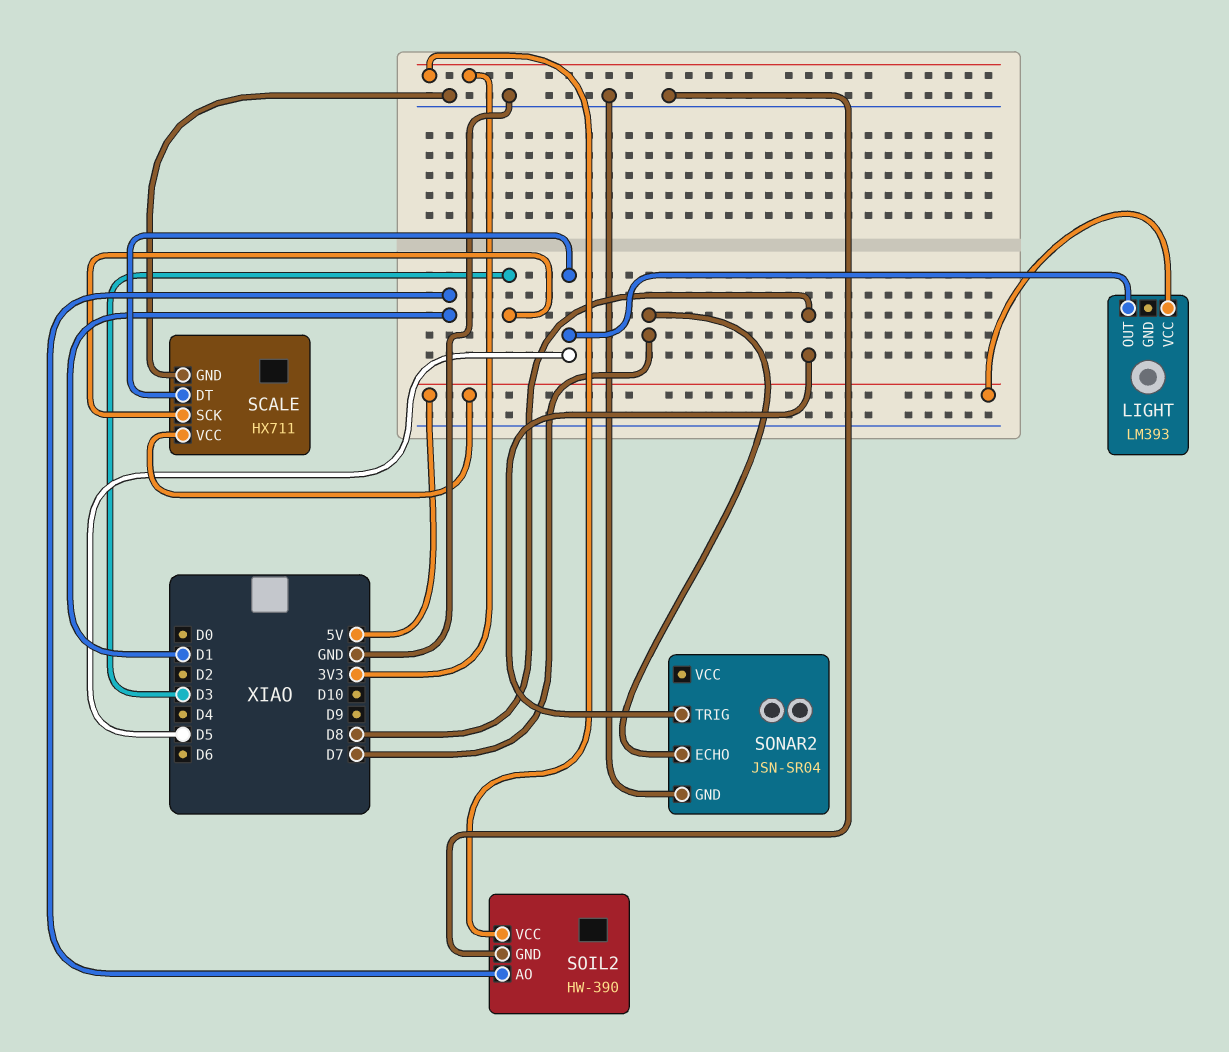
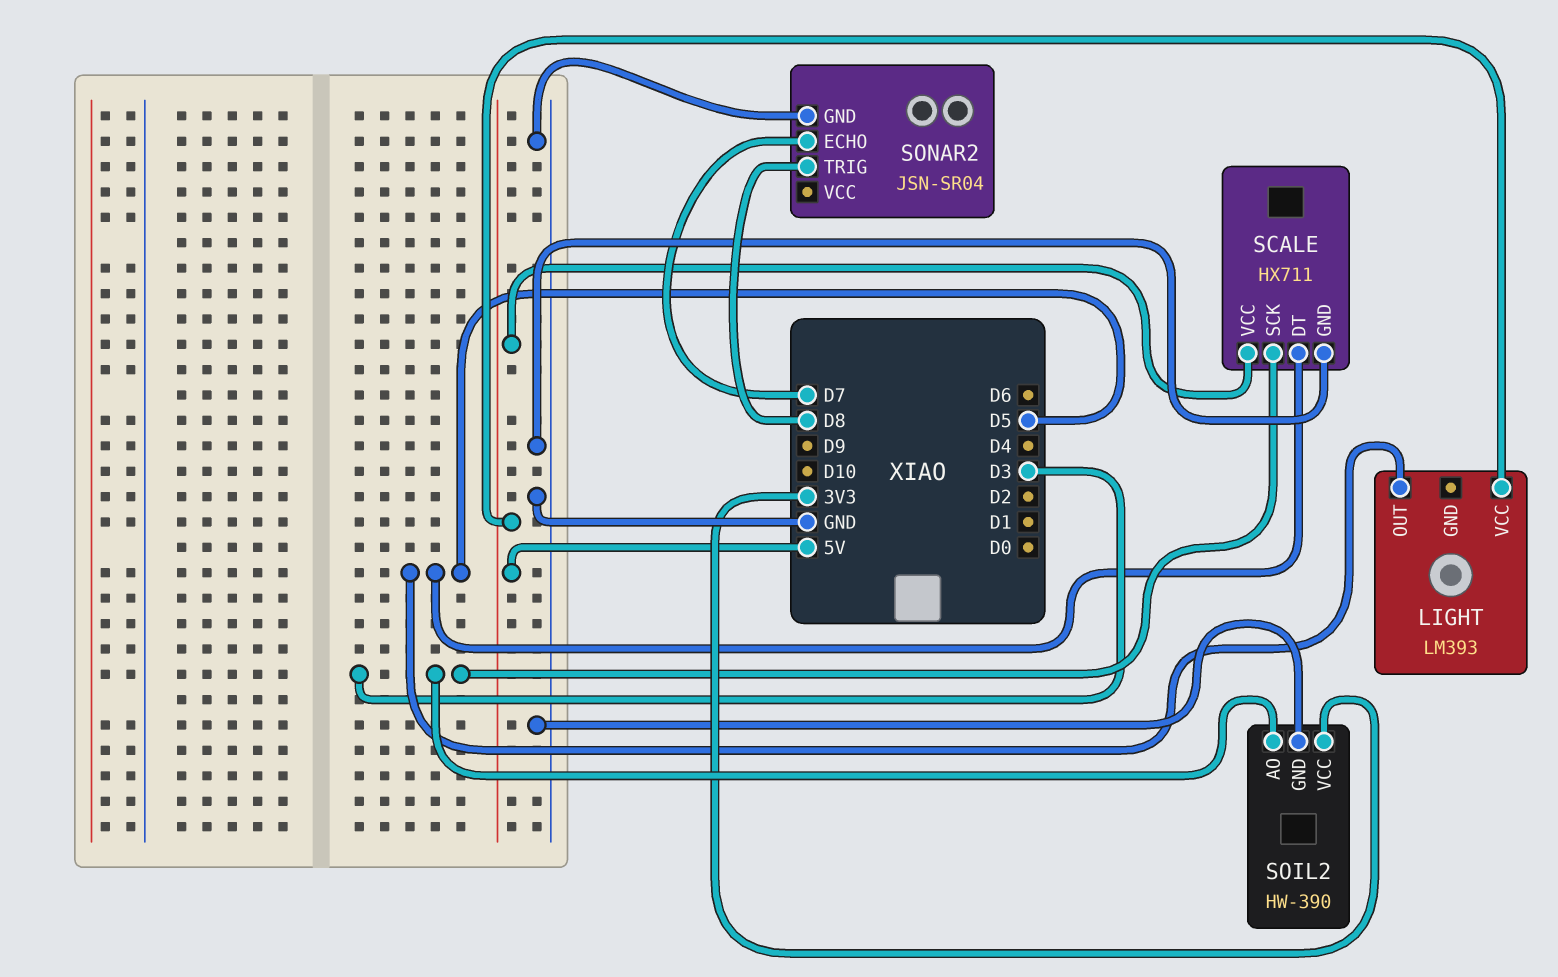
SOIL2 pin AO: D1 -> D3

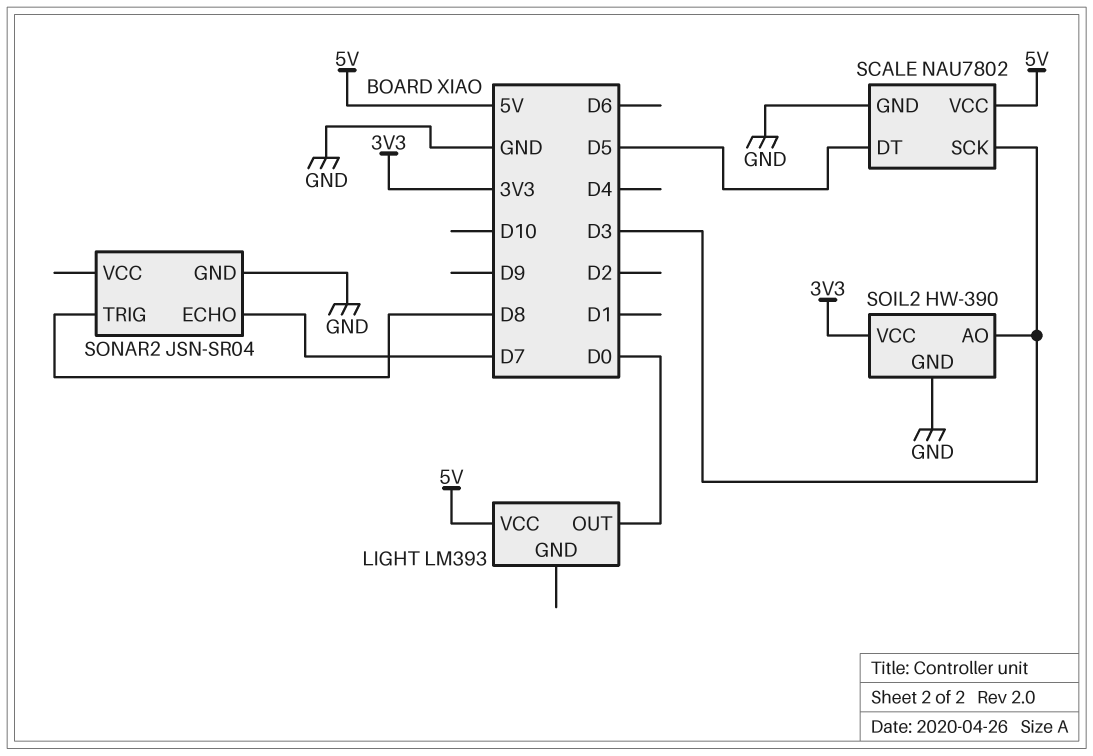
LIGHT pin OUT: D5 -> D0
SCALE: HX711 -> NAU7802

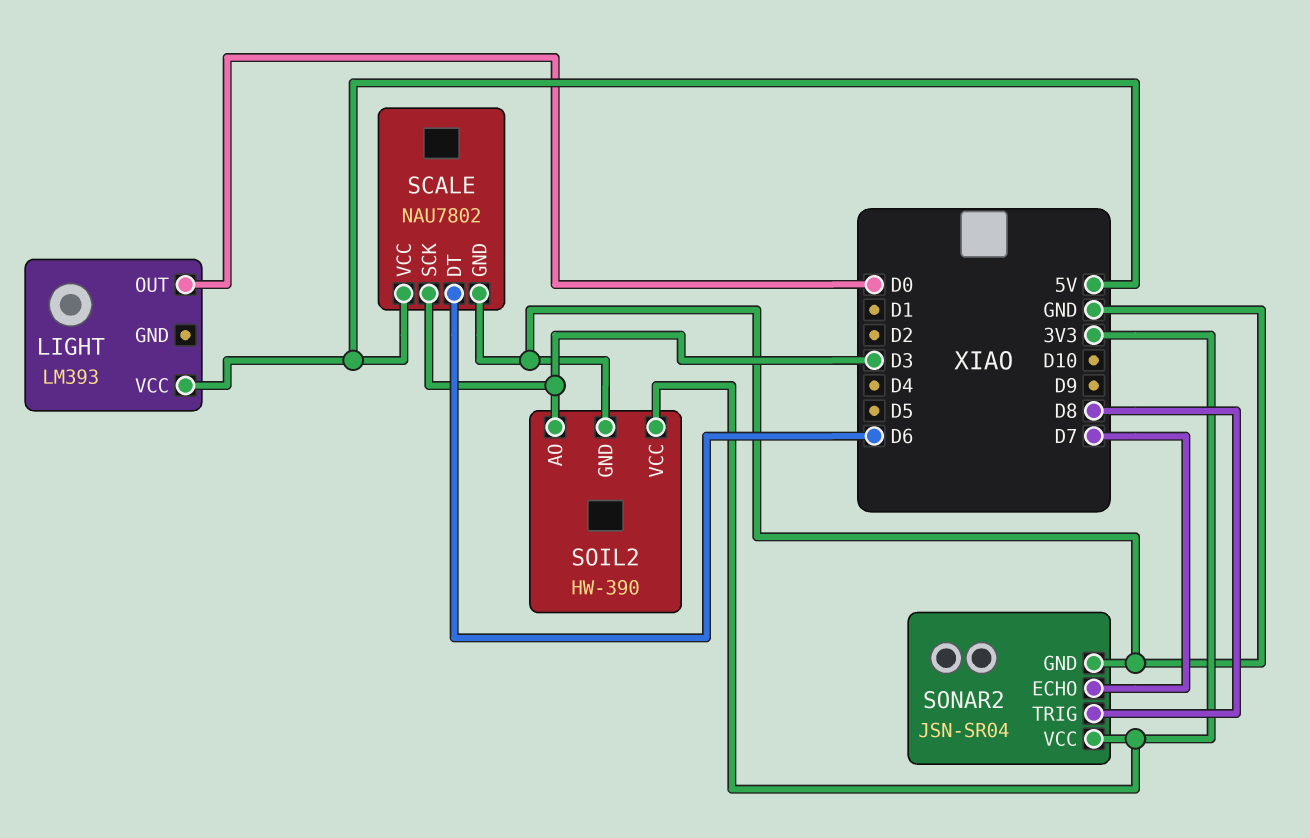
SCALE pin DT: D5 -> D6
SONAR2 pin VCC: none -> 3V3

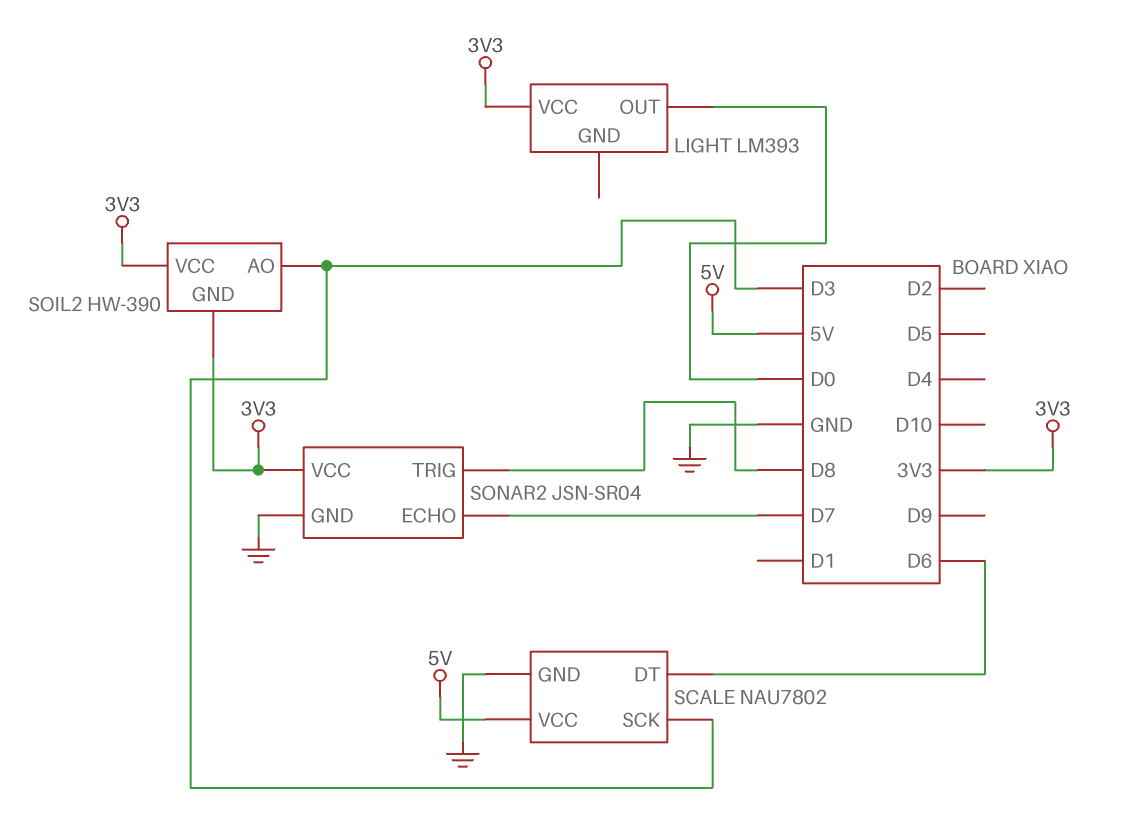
LIGHT pin VCC: 5V -> 3V3
SOIL2 pin GND: GND -> 3V3

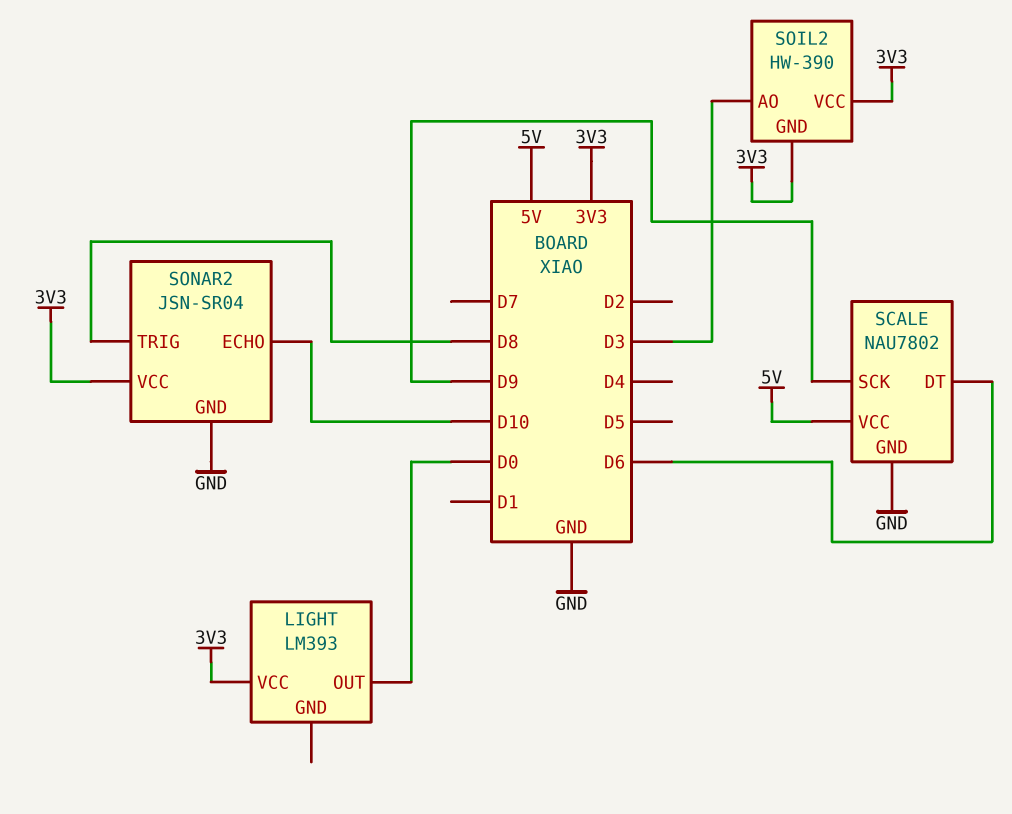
SCALE pin SCK: D3 -> D9
SONAR2 pin ECHO: D7 -> D10

